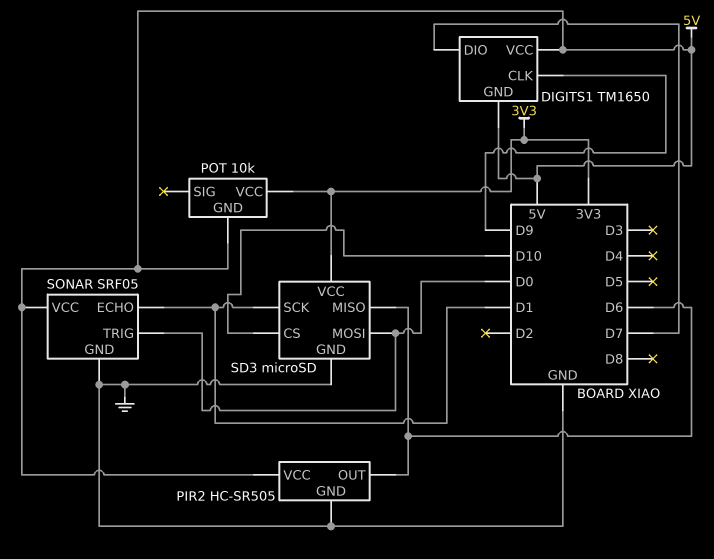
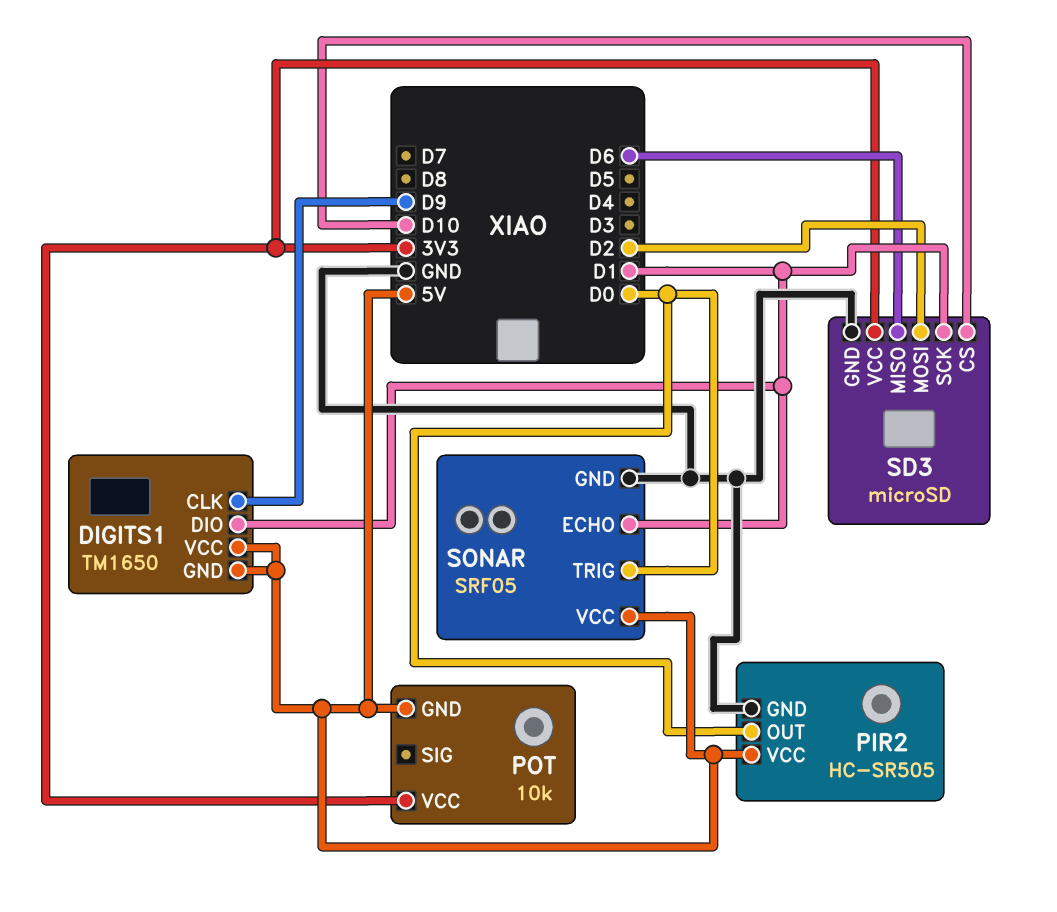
DIGITS1 pin DIO: D7 -> D1
PIR2 pin OUT: D6 -> D0
SD3 pin MOSI: D0 -> D2

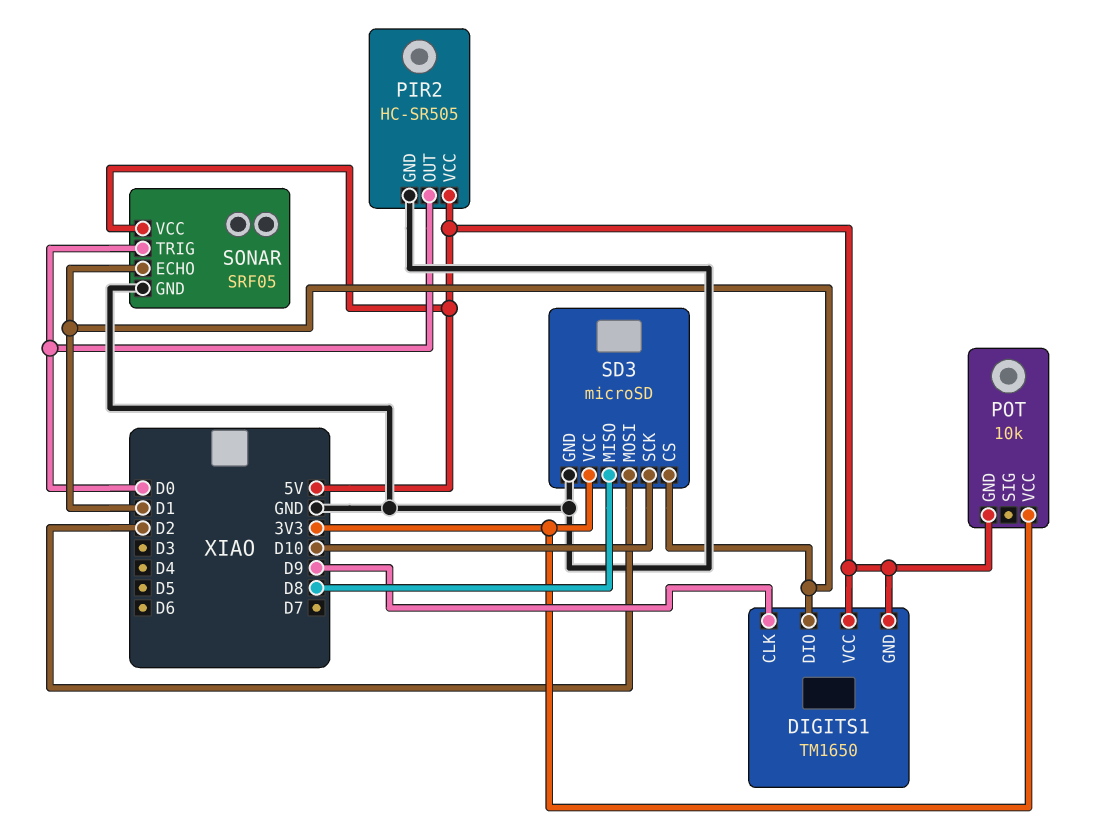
SD3 pin CS: D10 -> D1
SD3 pin MISO: D6 -> D8
SD3 pin SCK: D1 -> D10

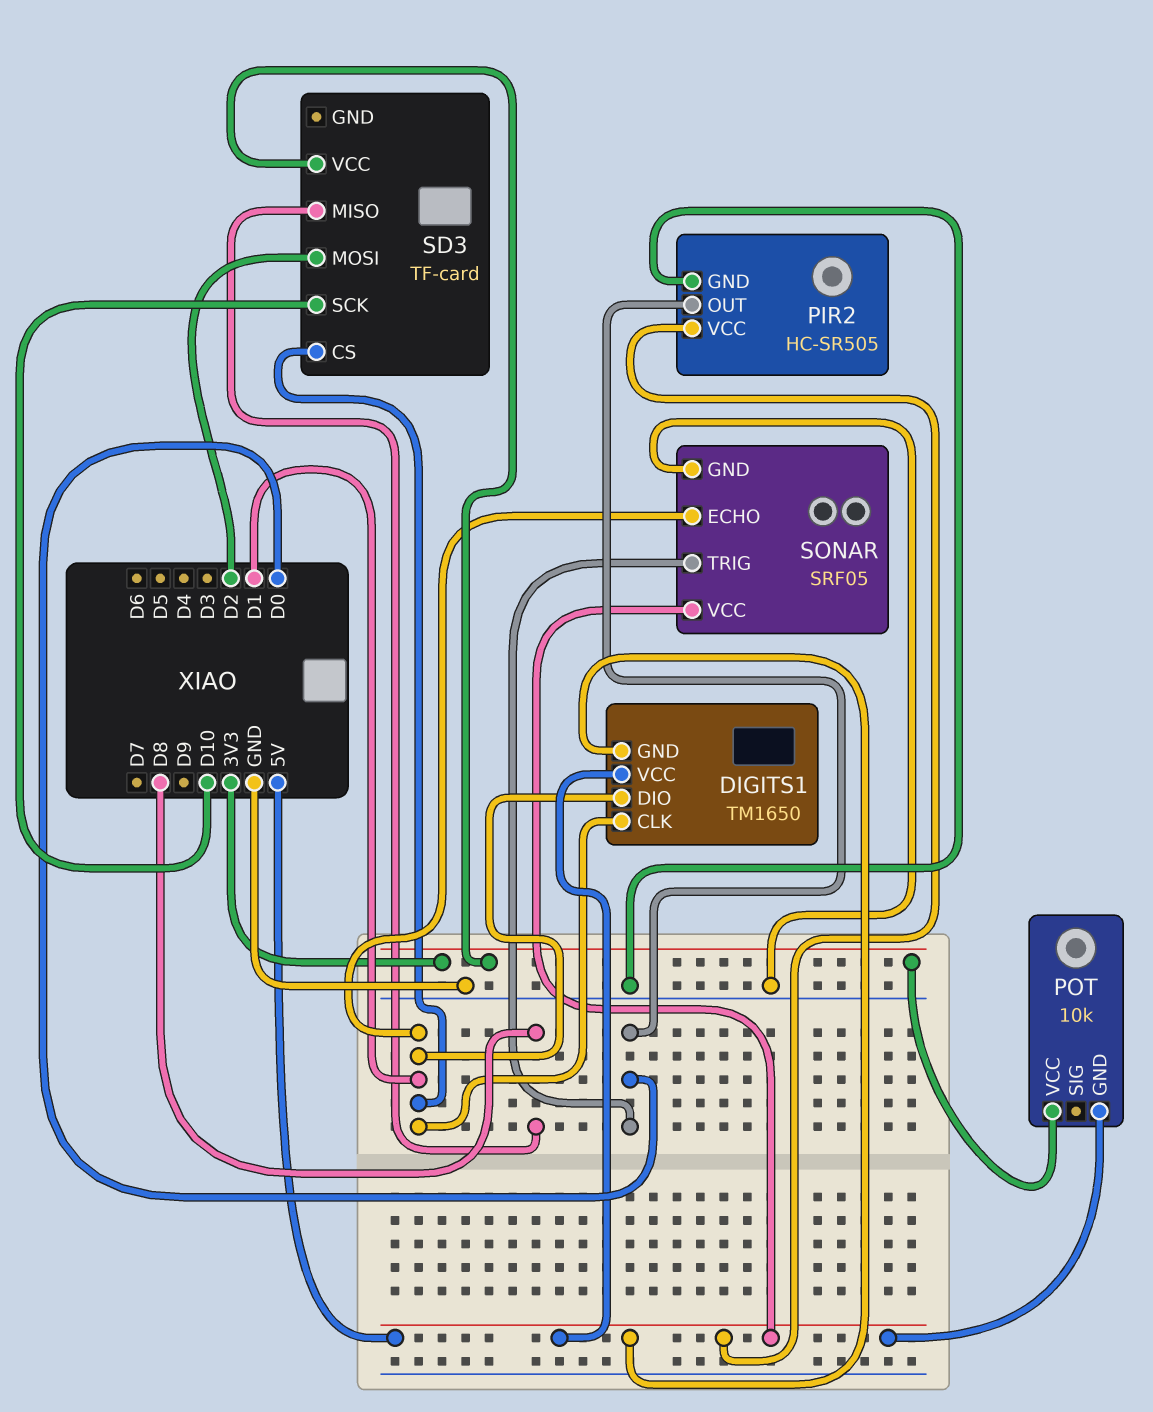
DIGITS1 pin CLK: D9 -> D1
SD3: microSD -> TF-card
SD3 pin GND: GND -> none

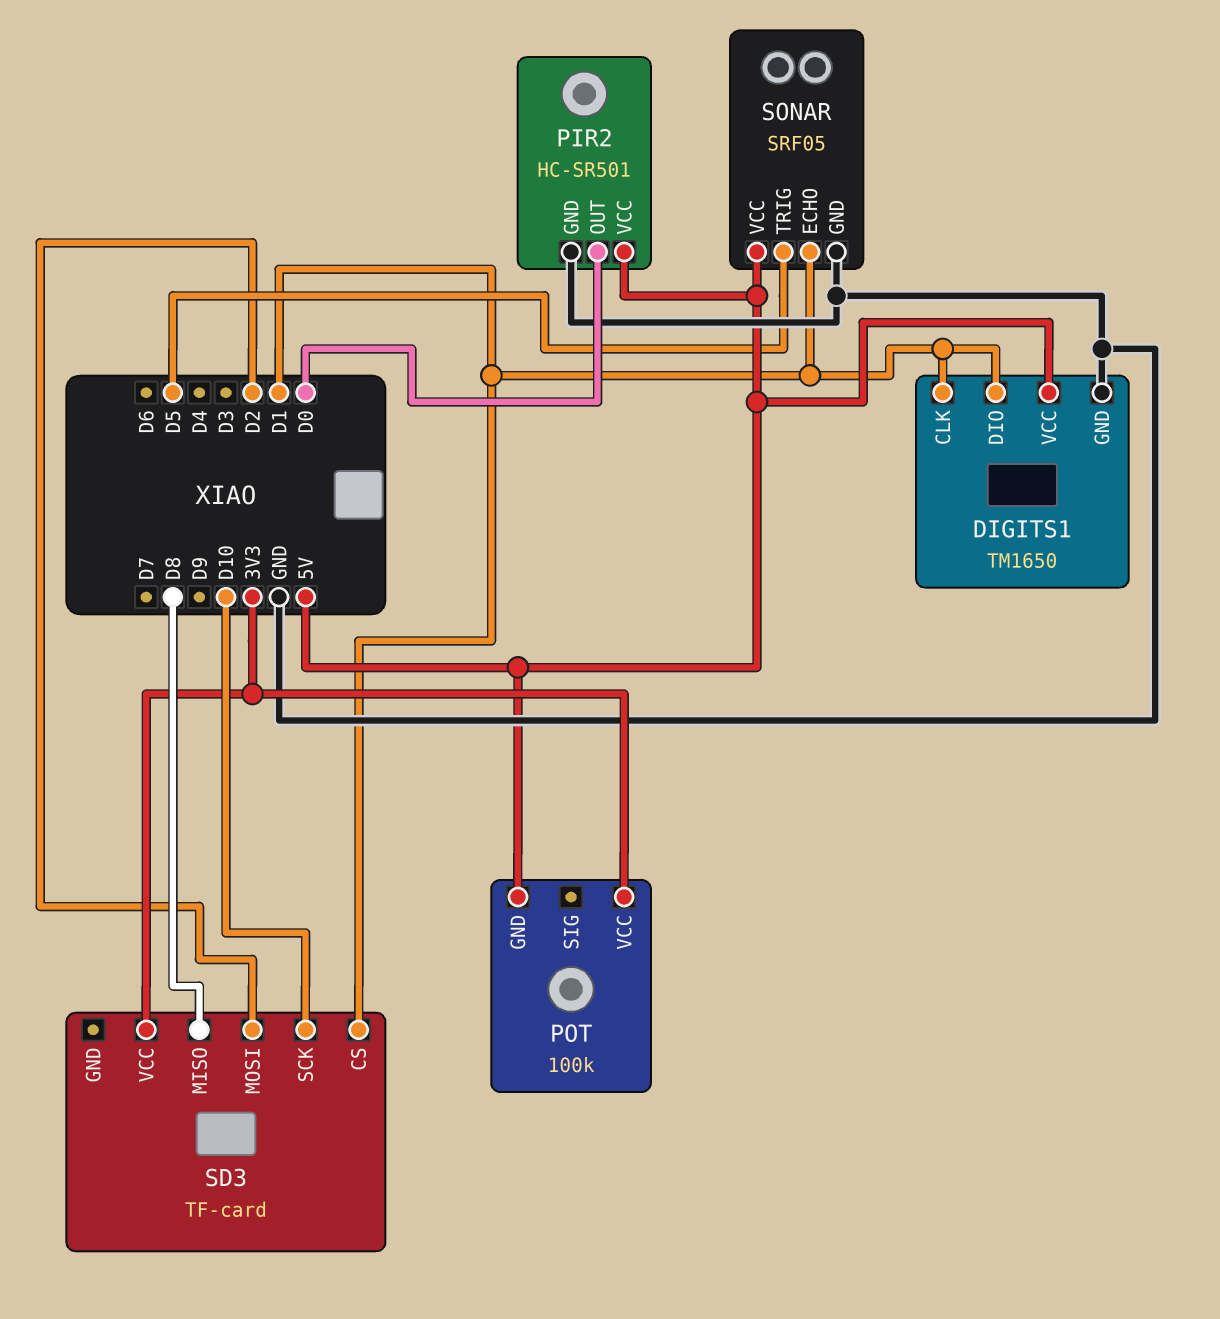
DIGITS1 pin GND: 5V -> GND
PIR2: HC-SR505 -> HC-SR501
POT: 10k -> 100k
SONAR pin TRIG: D0 -> D5

